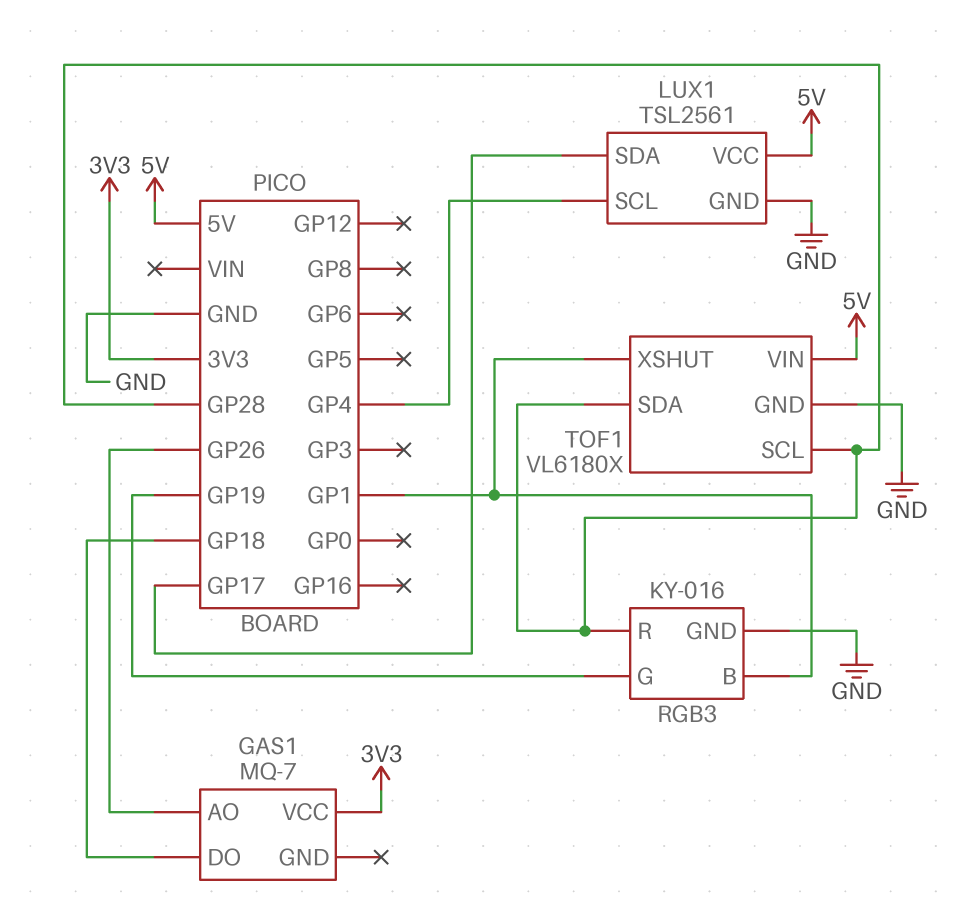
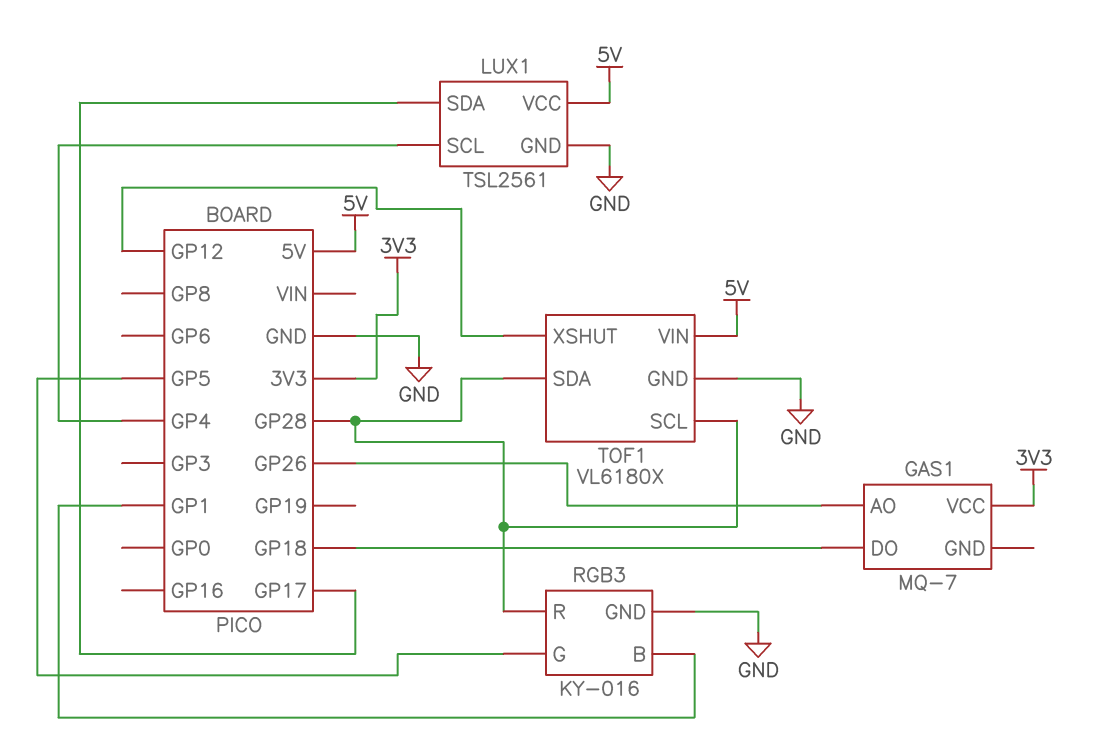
RGB3 pin G: GP19 -> GP5
TOF1 pin XSHUT: GP1 -> GP12

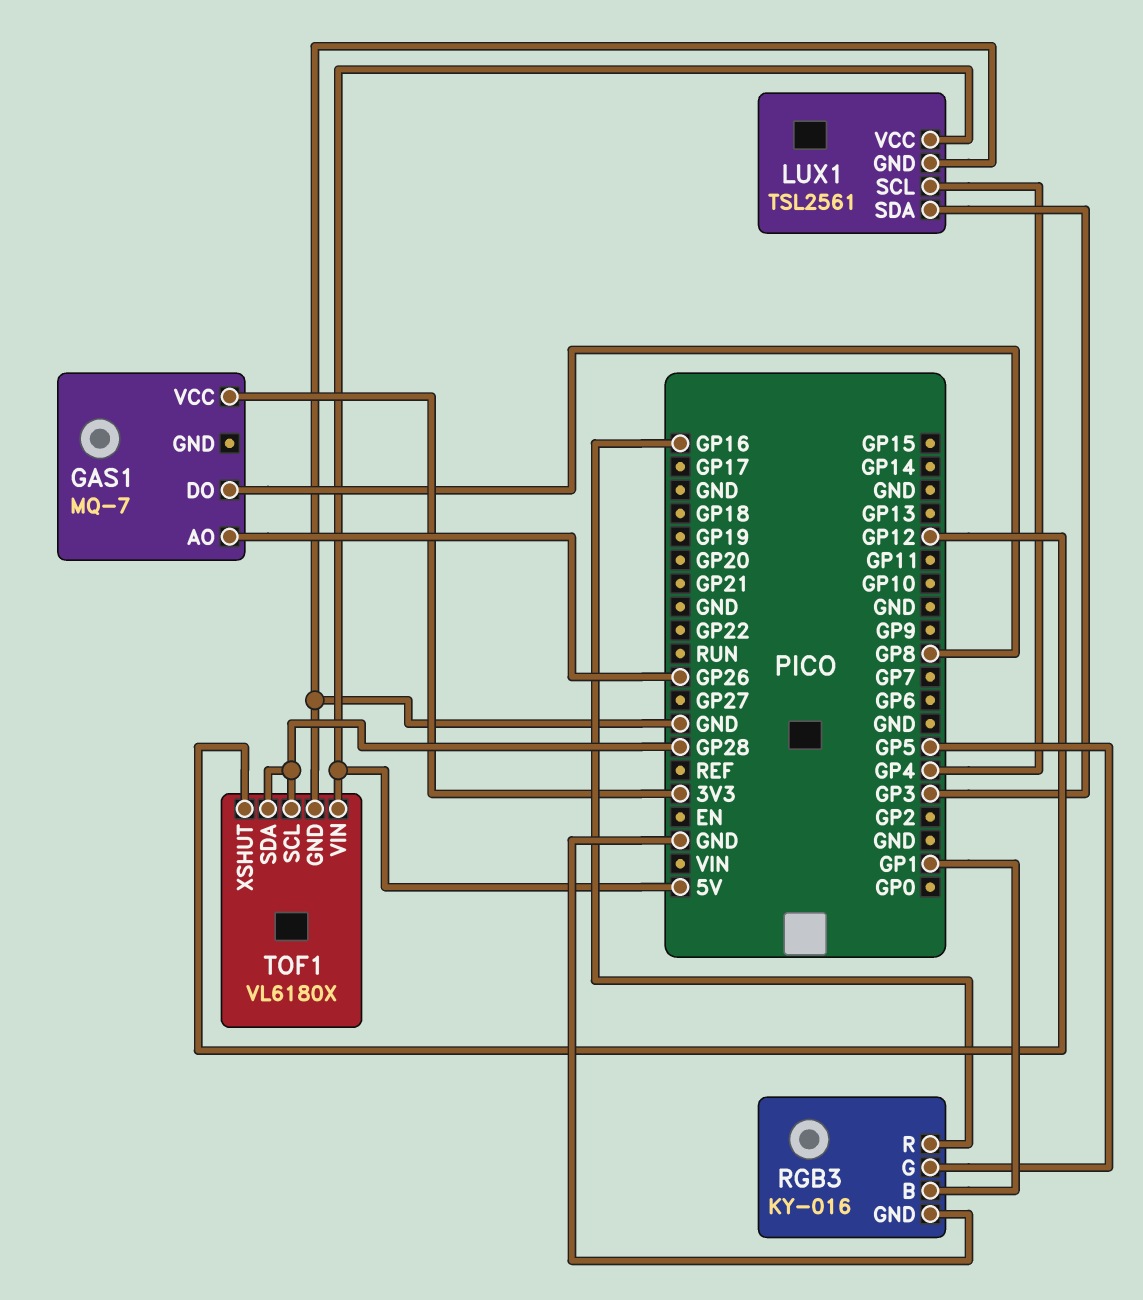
GAS1 pin DO: GP18 -> GP8
LUX1 pin SDA: GP17 -> GP3
RGB3 pin R: GP28 -> GP16

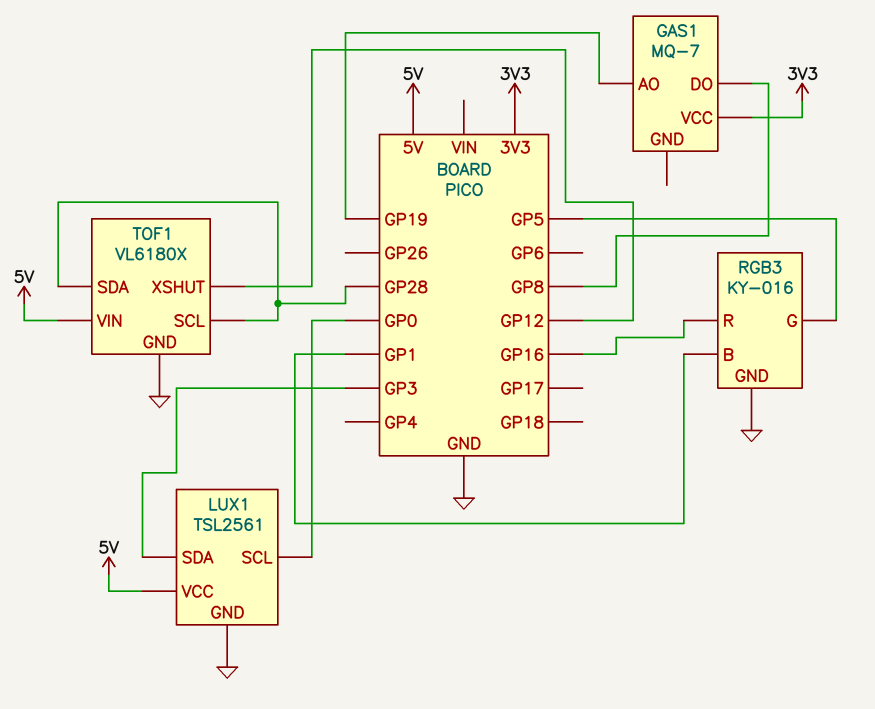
GAS1 pin AO: GP26 -> GP19
LUX1 pin SCL: GP4 -> GP0

